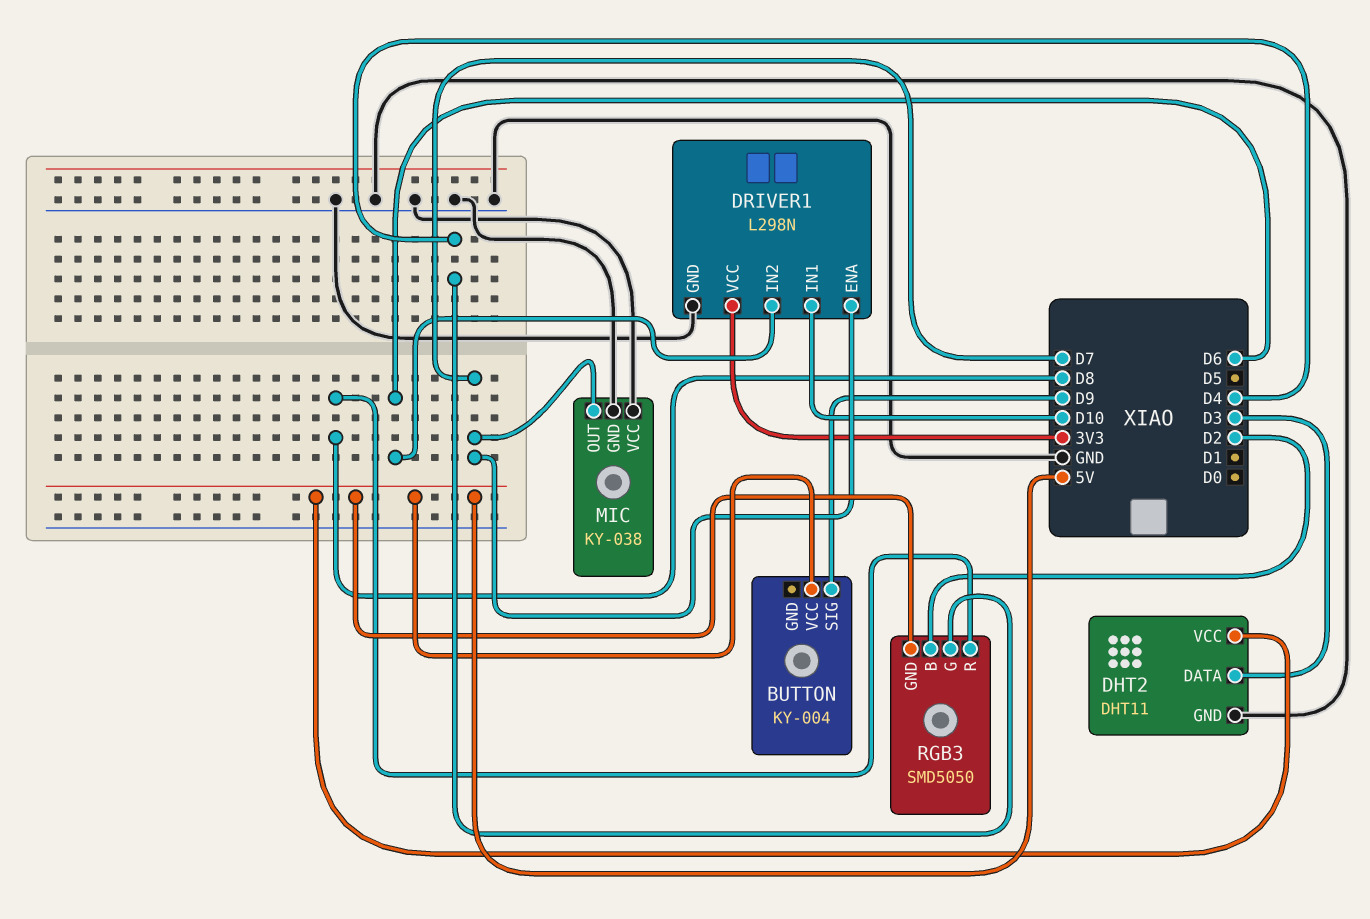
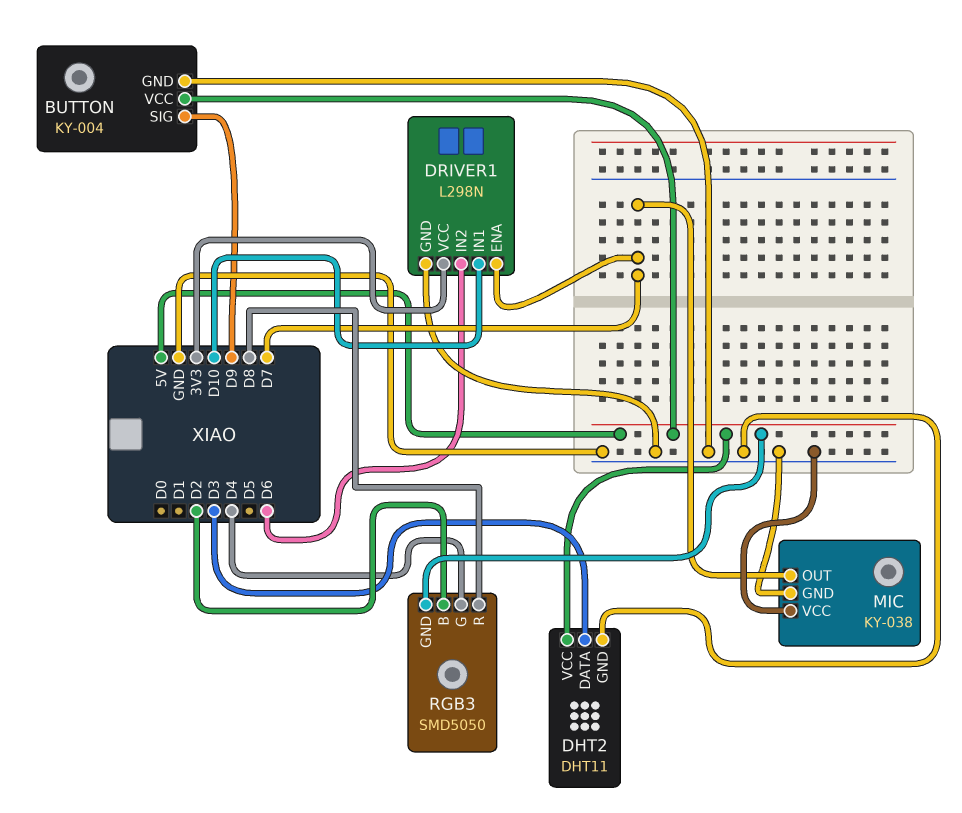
BUTTON pin GND: none -> GND

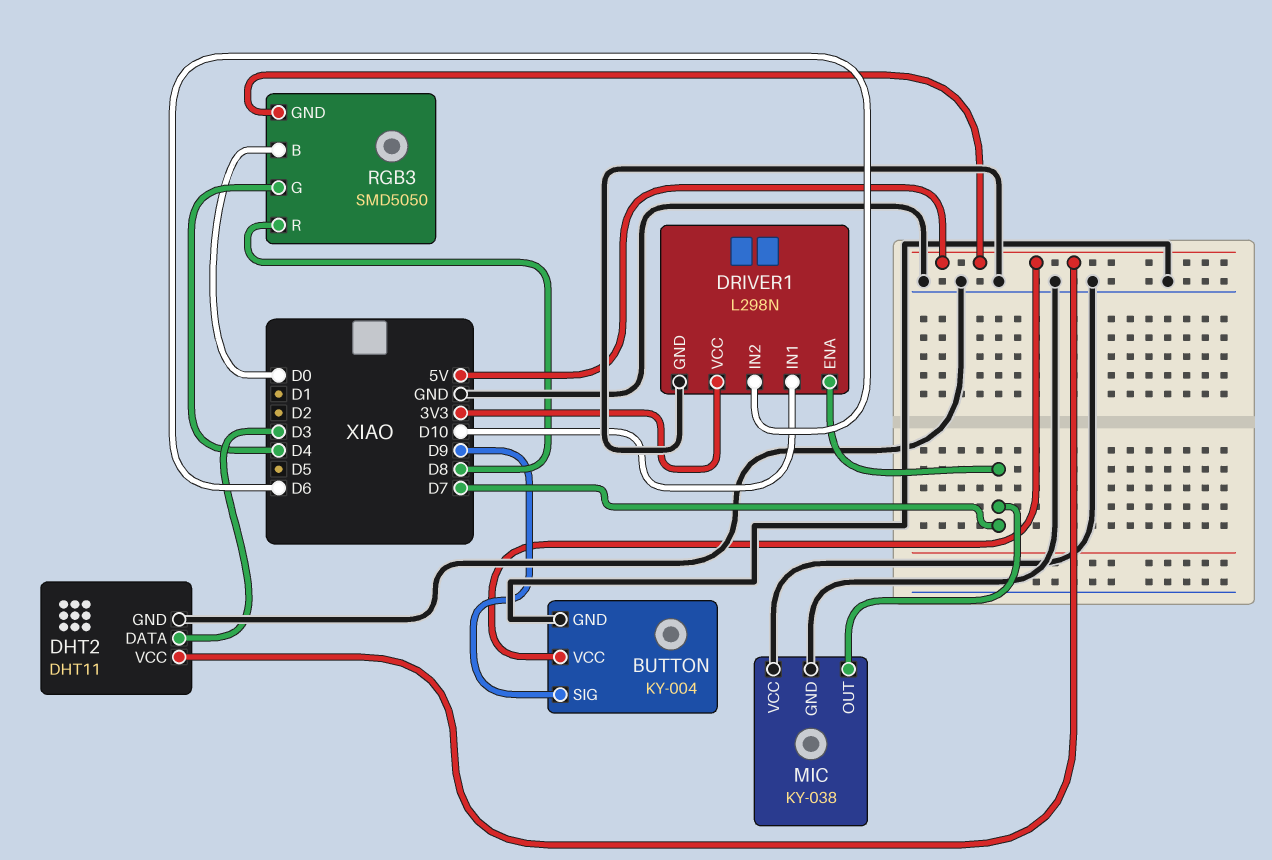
RGB3 pin B: D2 -> D0

